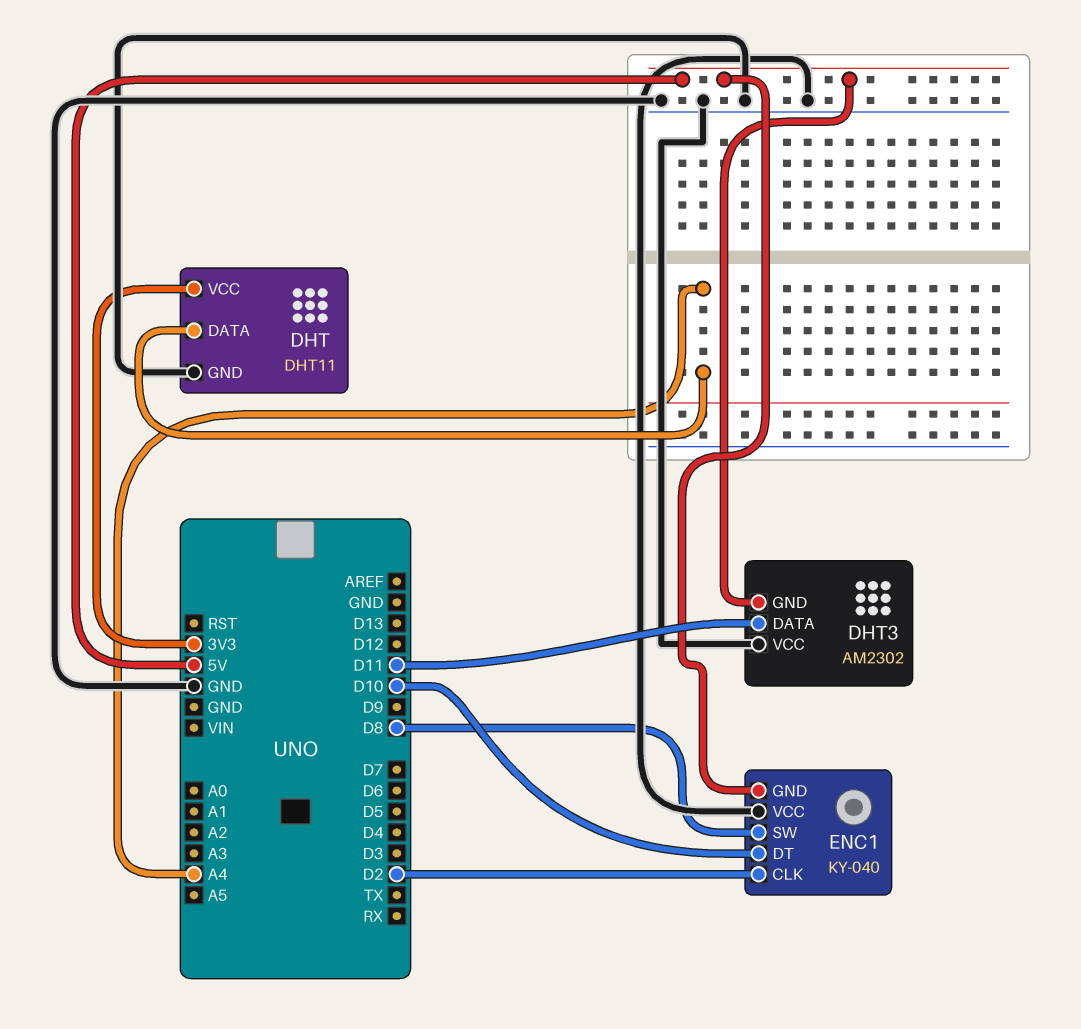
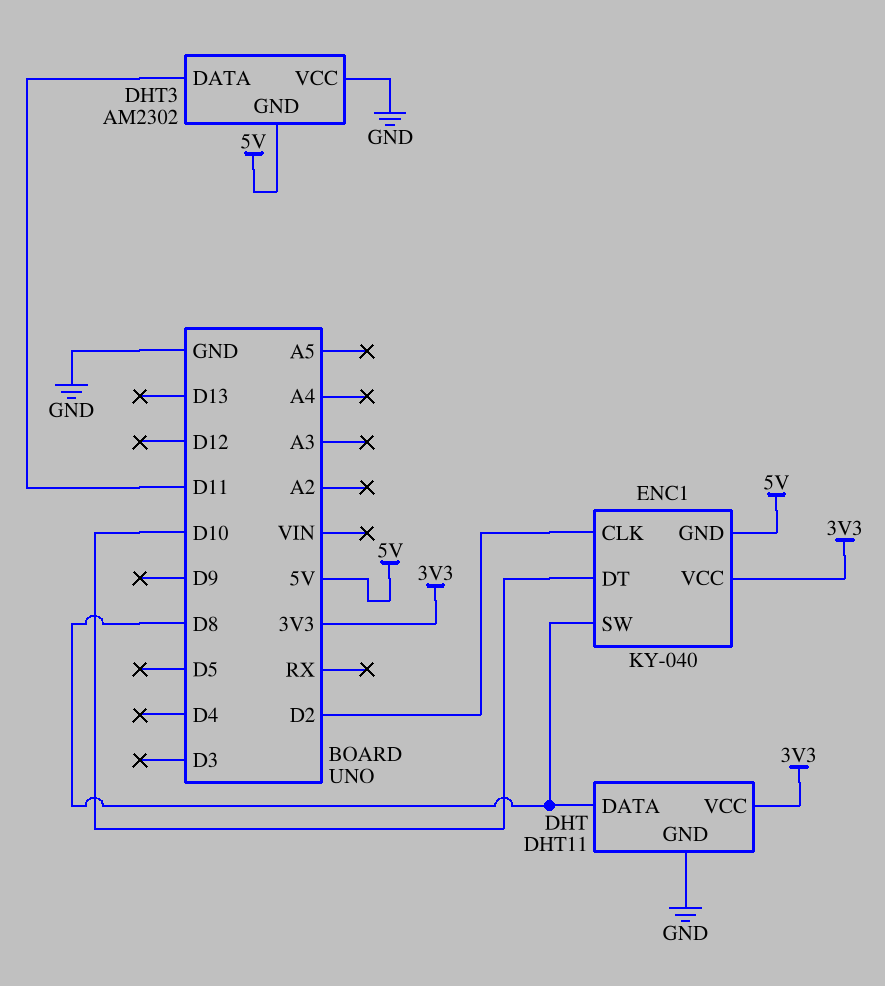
DHT pin DATA: A4 -> D8
ENC1 pin VCC: GND -> 3V3

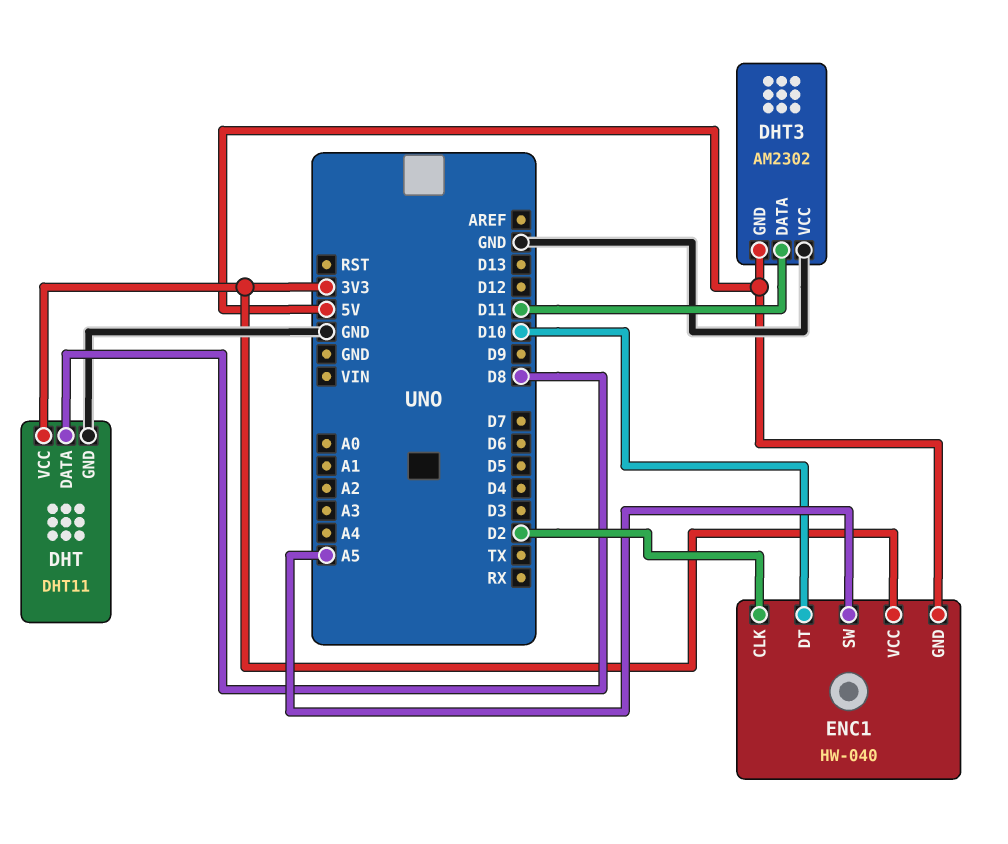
ENC1: KY-040 -> HW-040
ENC1 pin SW: D8 -> A5

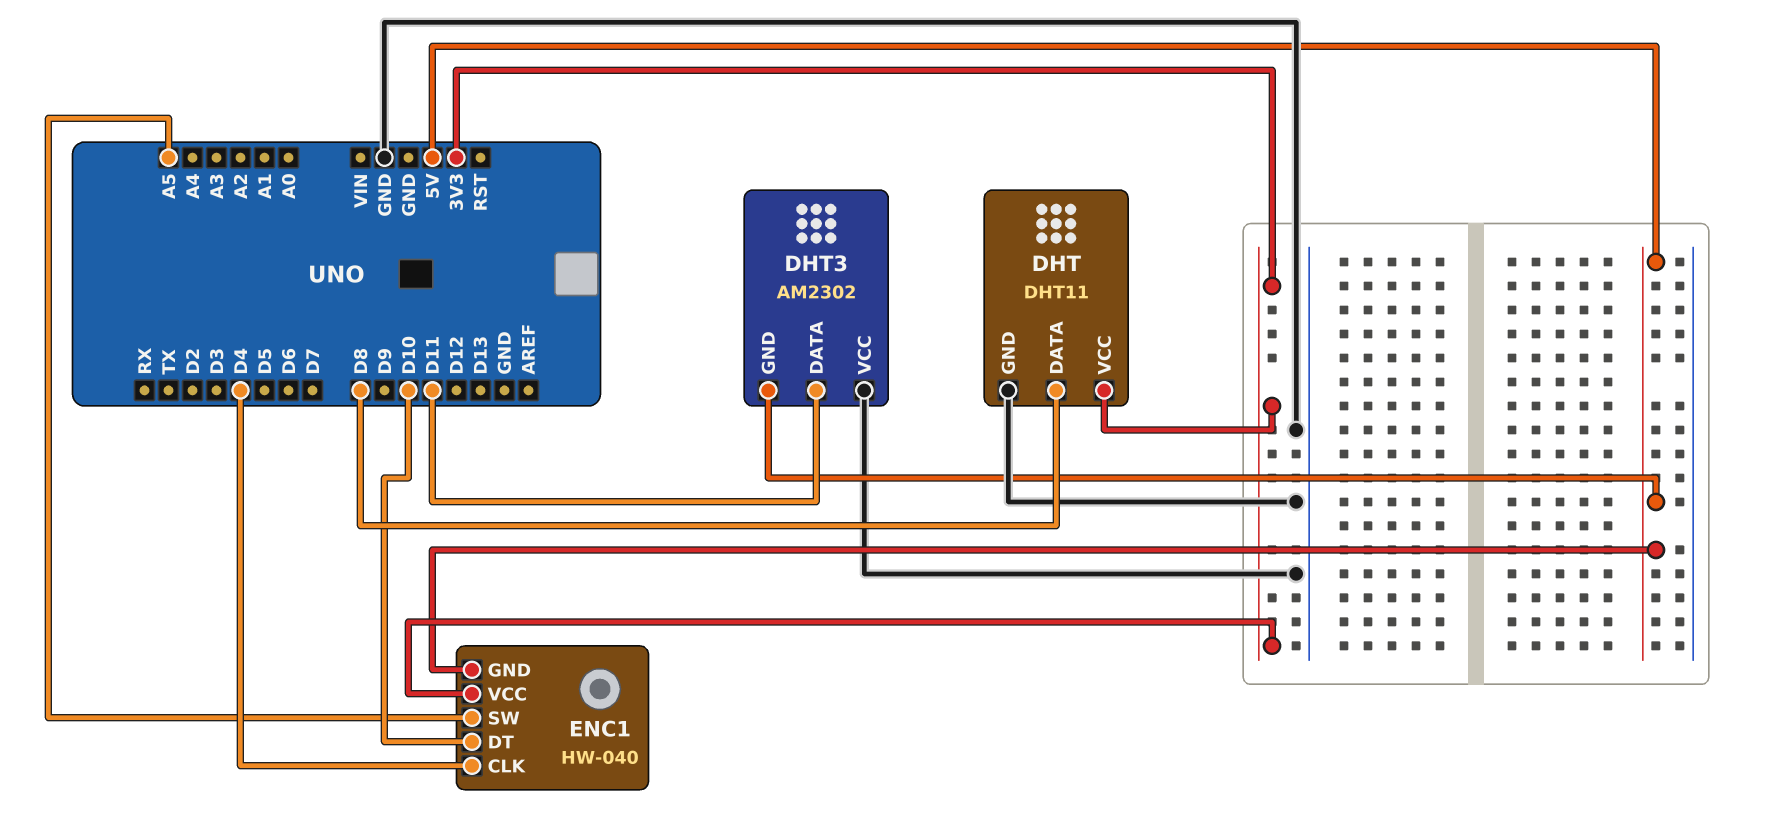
ENC1 pin CLK: D2 -> D4

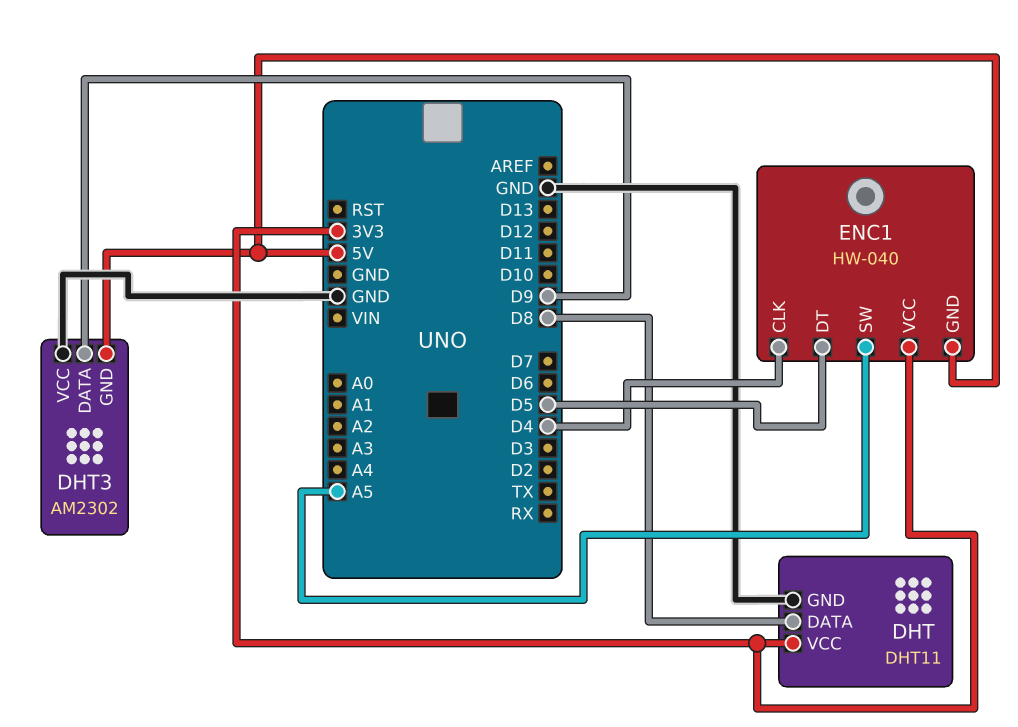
DHT3 pin DATA: D11 -> D9
ENC1 pin DT: D10 -> D5

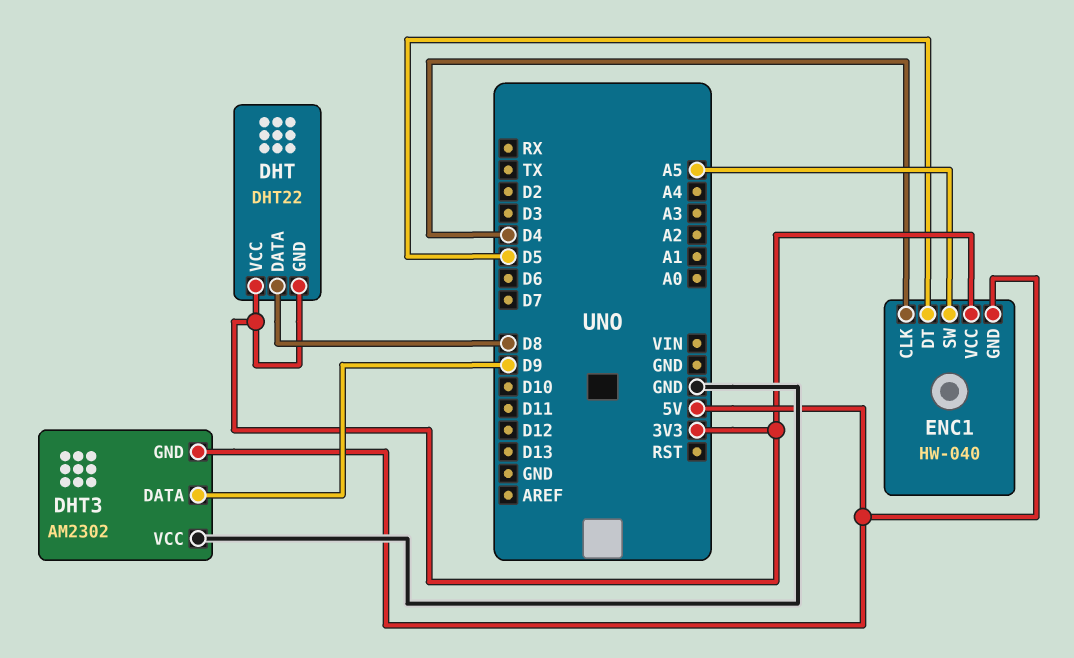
DHT: DHT11 -> DHT22
DHT pin GND: GND -> 3V3

